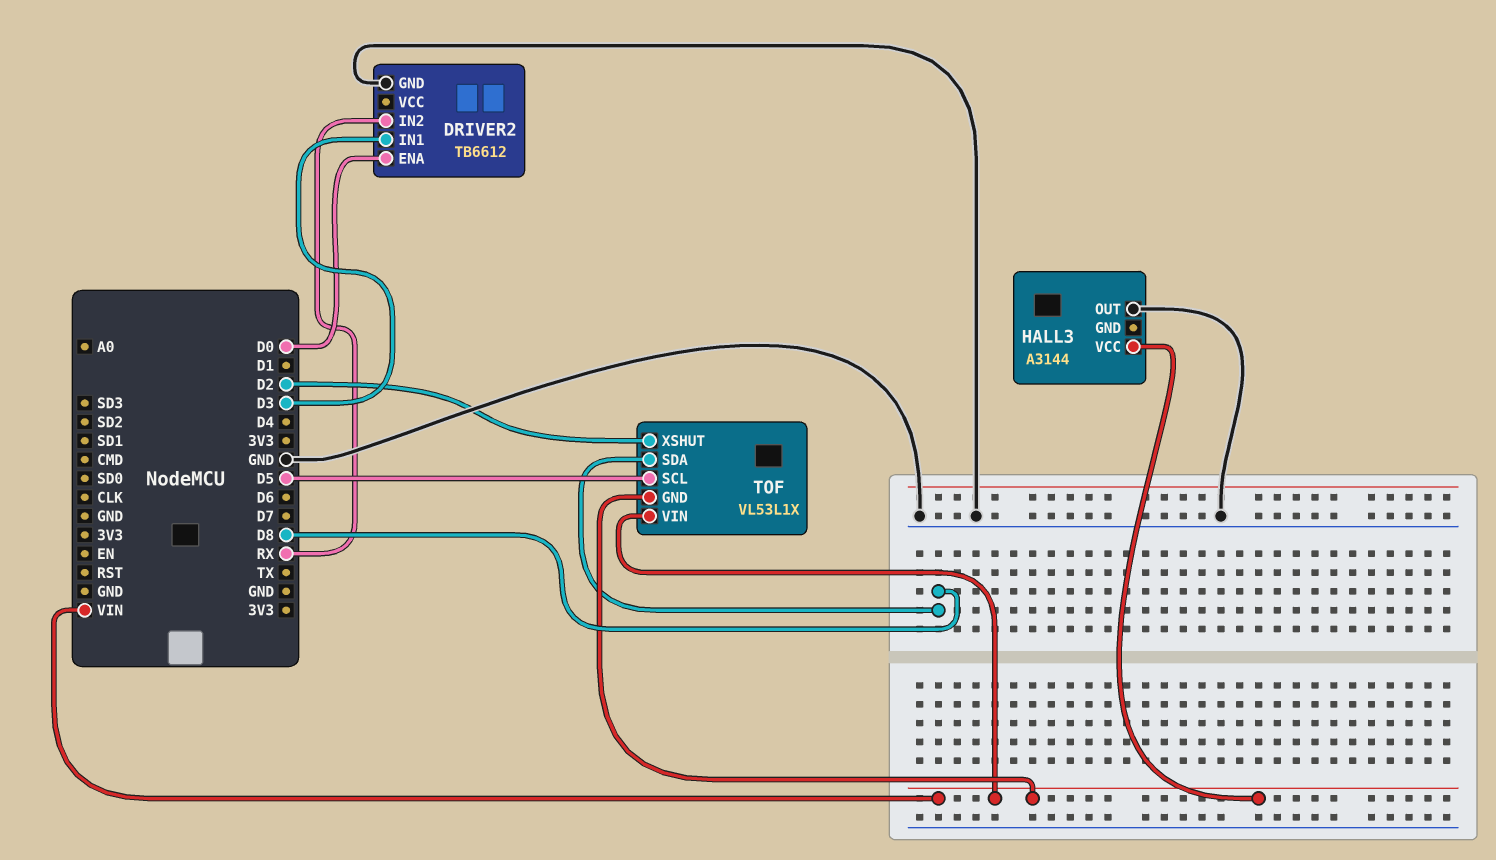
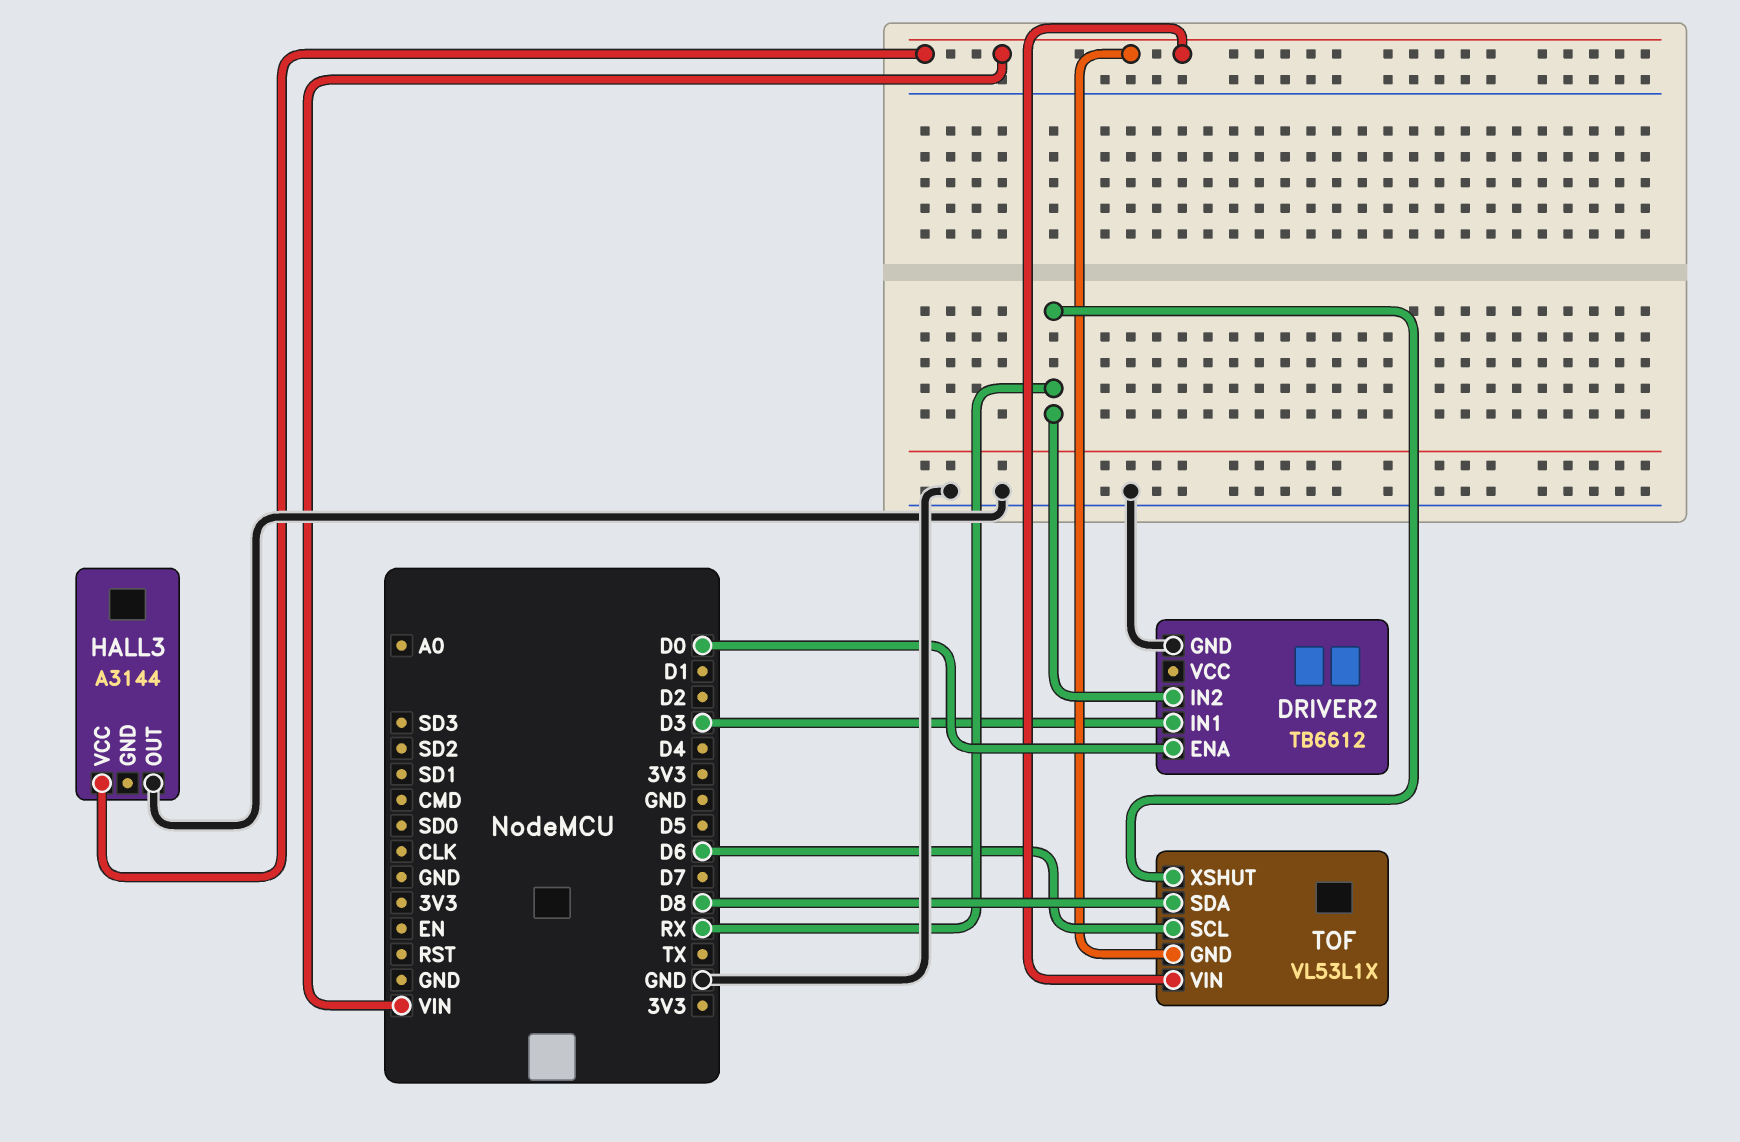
TOF pin SCL: D5 -> D6
TOF pin XSHUT: D2 -> RX

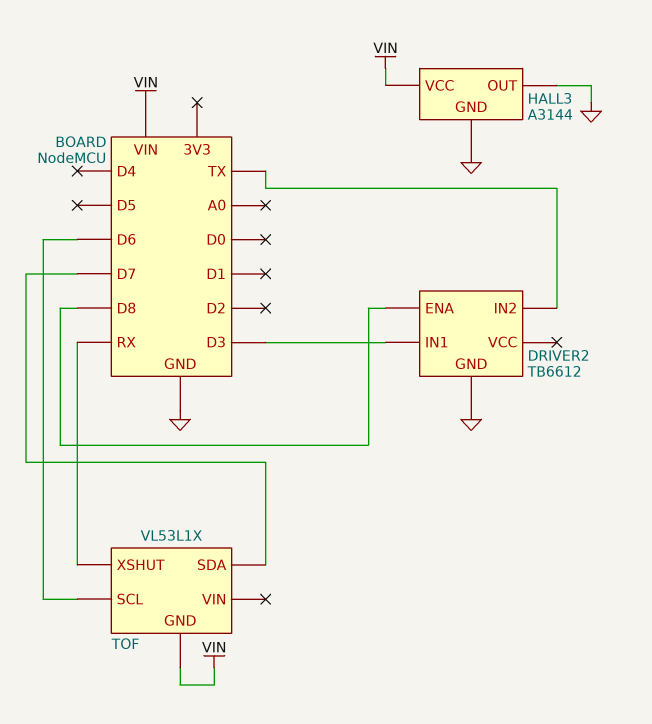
DRIVER2 pin ENA: D0 -> D8
DRIVER2 pin IN2: RX -> TX
HALL3 pin GND: none -> GND
TOF pin SDA: D8 -> D7
TOF pin VIN: VIN -> none

